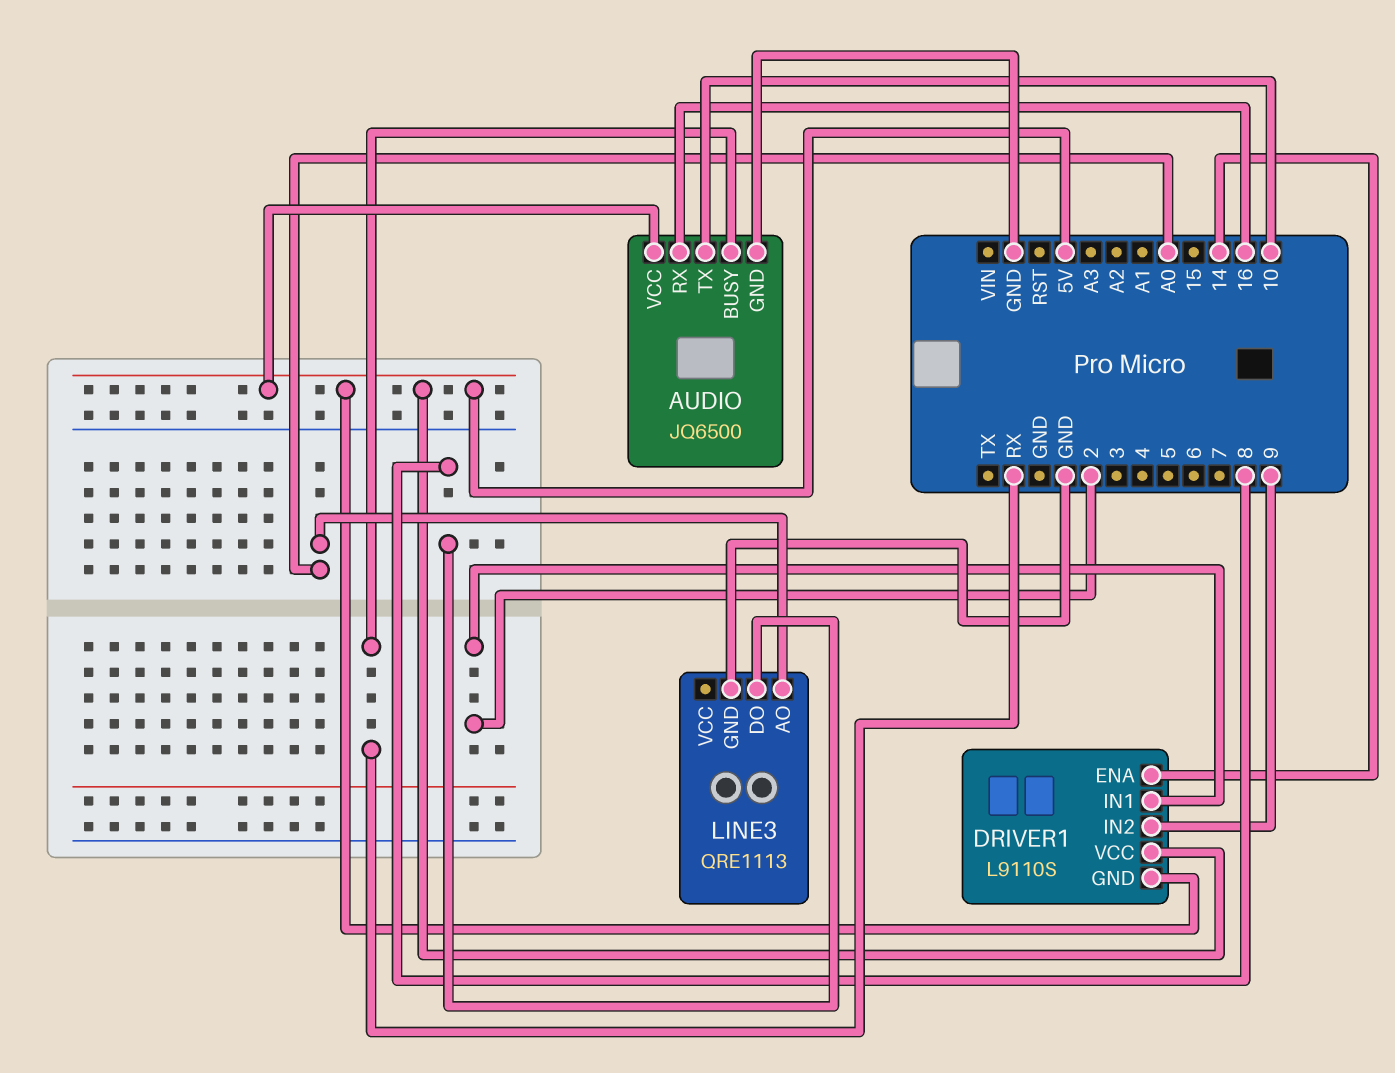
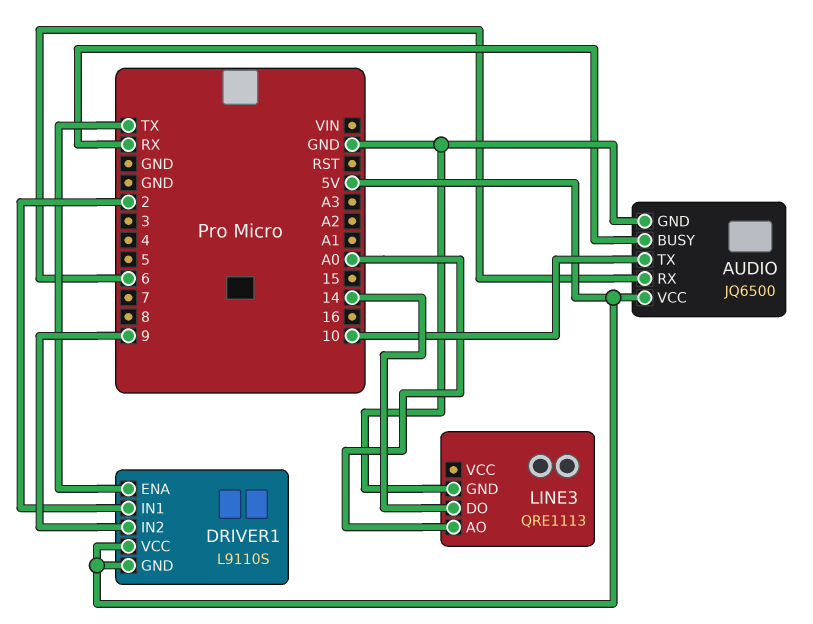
AUDIO pin RX: 16 -> 6
DRIVER1 pin ENA: 14 -> TX
LINE3 pin DO: 8 -> 14

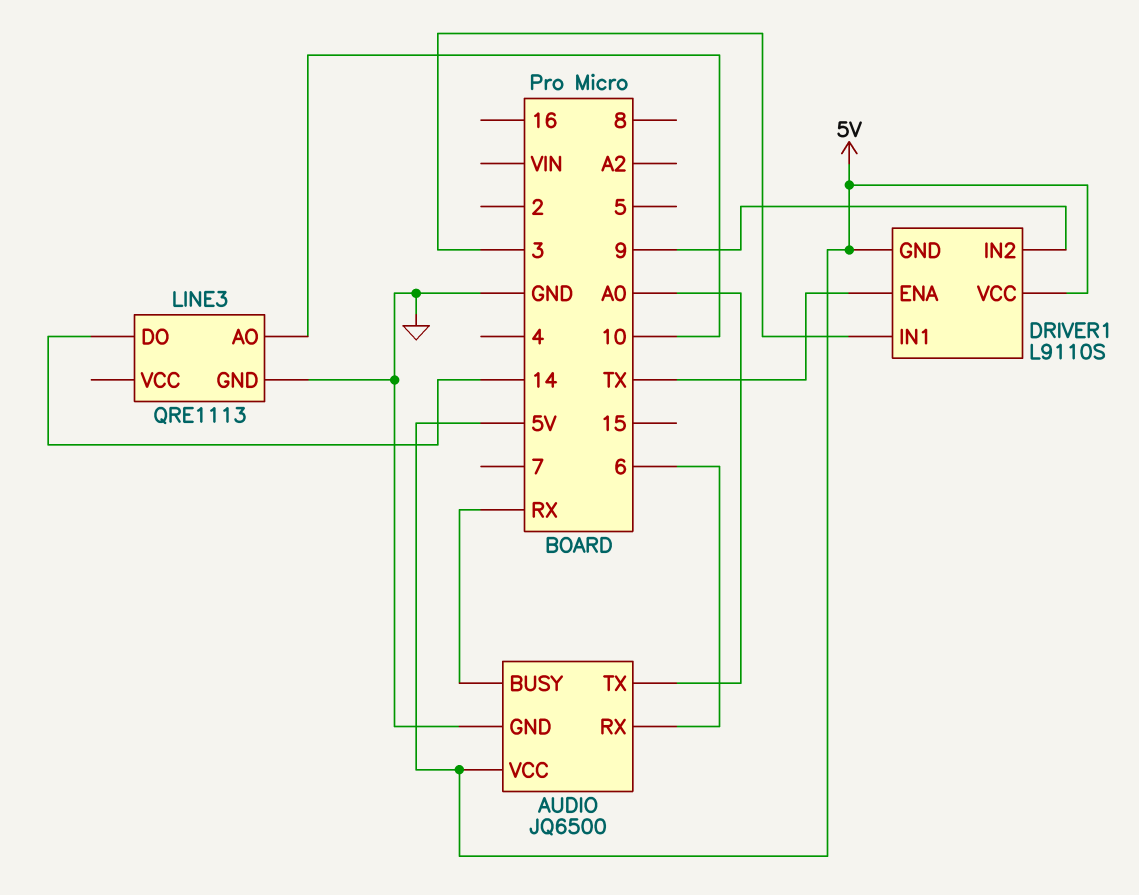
AUDIO pin TX: 10 -> A0
DRIVER1 pin IN1: 2 -> 3
LINE3 pin AO: A0 -> 10

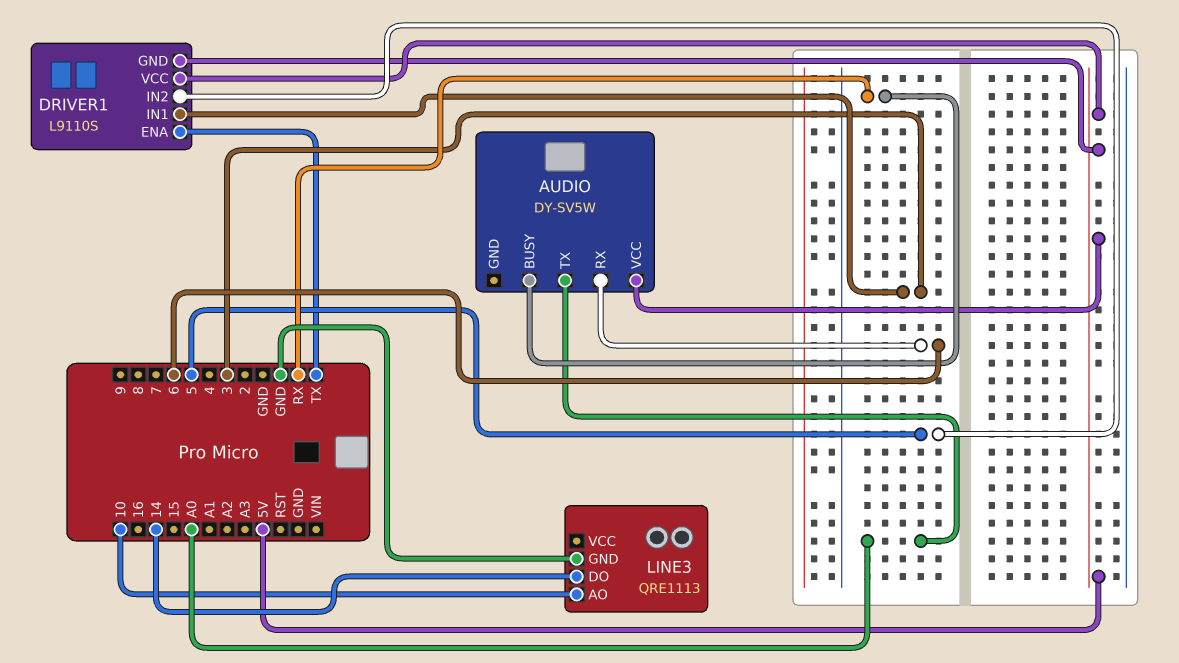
AUDIO: JQ6500 -> DY-SV5W
AUDIO pin GND: GND -> none
DRIVER1 pin IN2: 9 -> 5

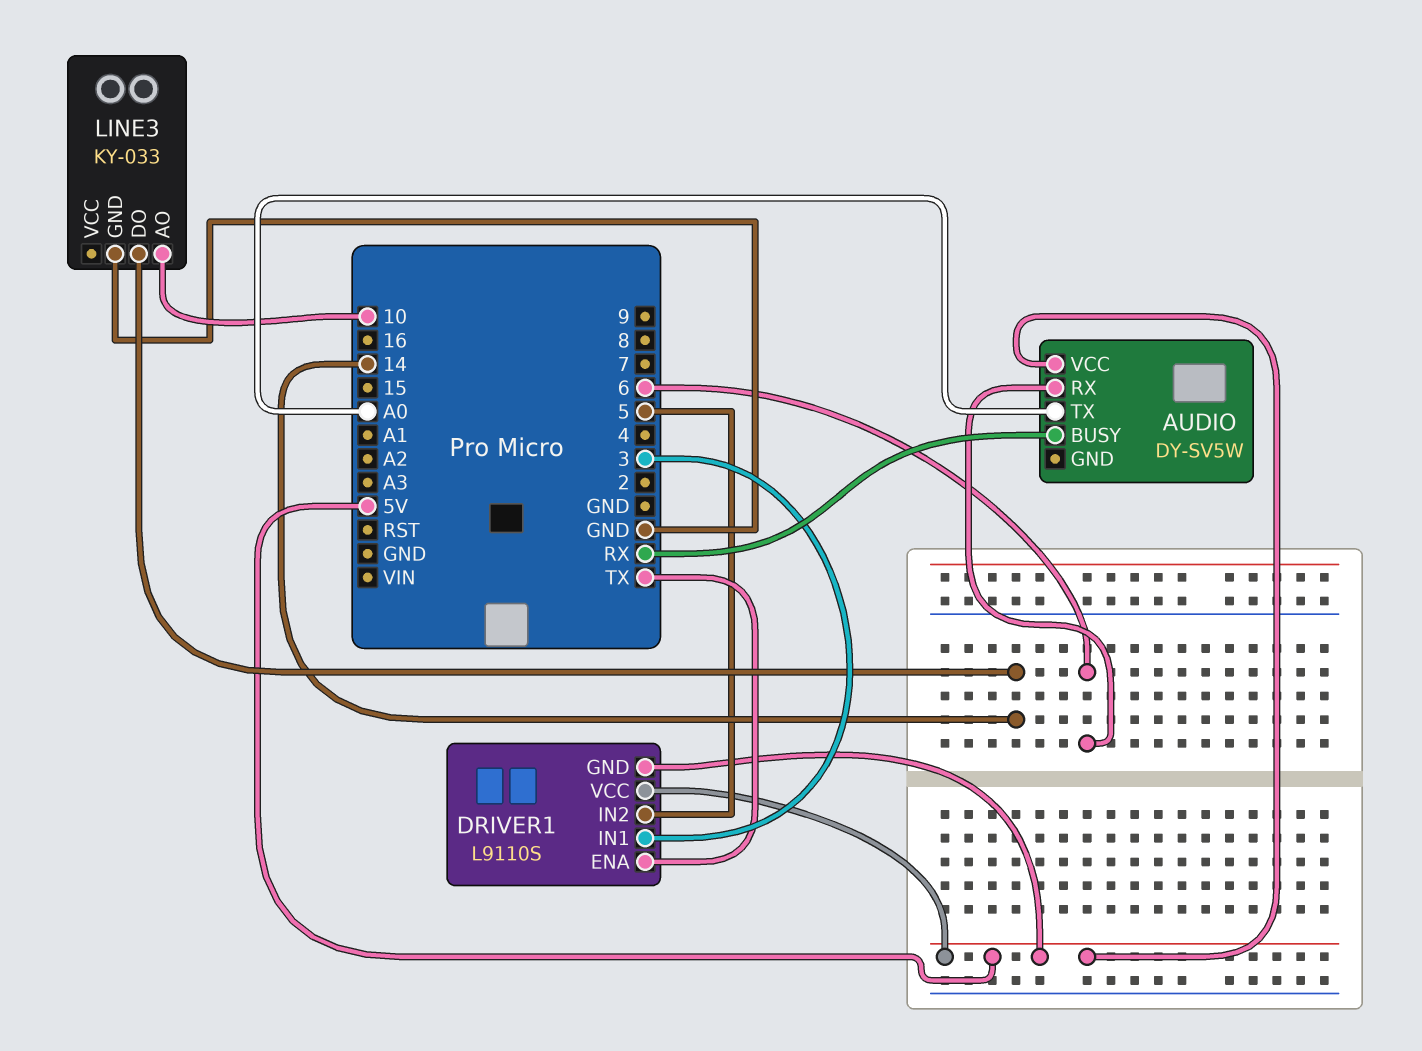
LINE3: QRE1113 -> KY-033

